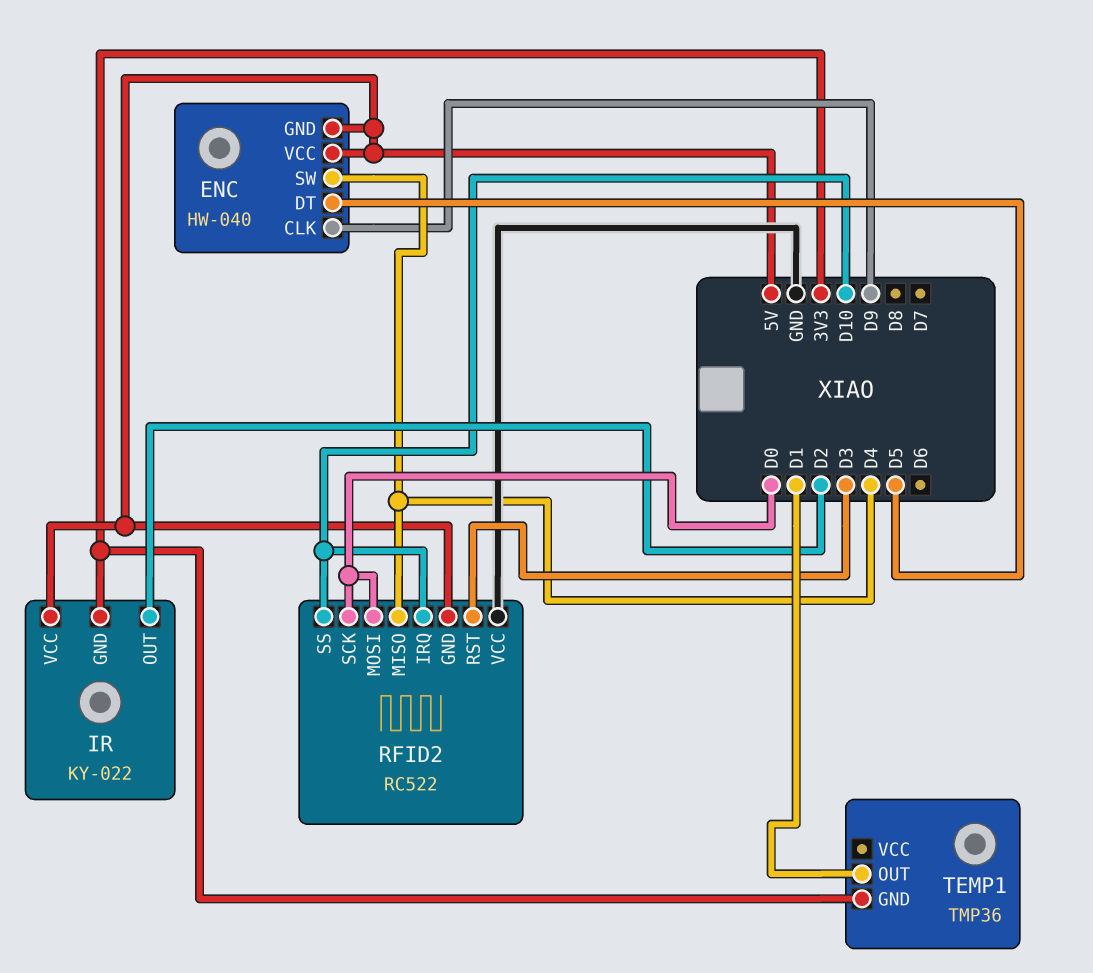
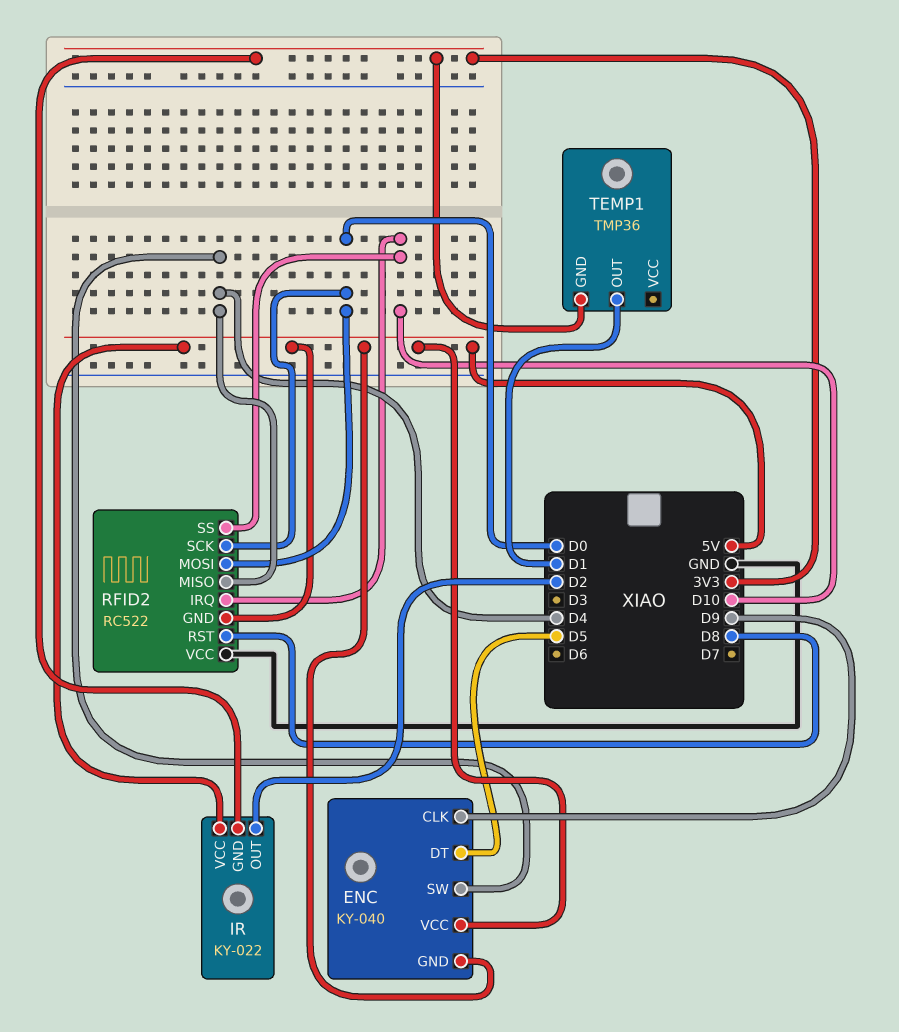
ENC: HW-040 -> KY-040
RFID2 pin RST: D3 -> D8

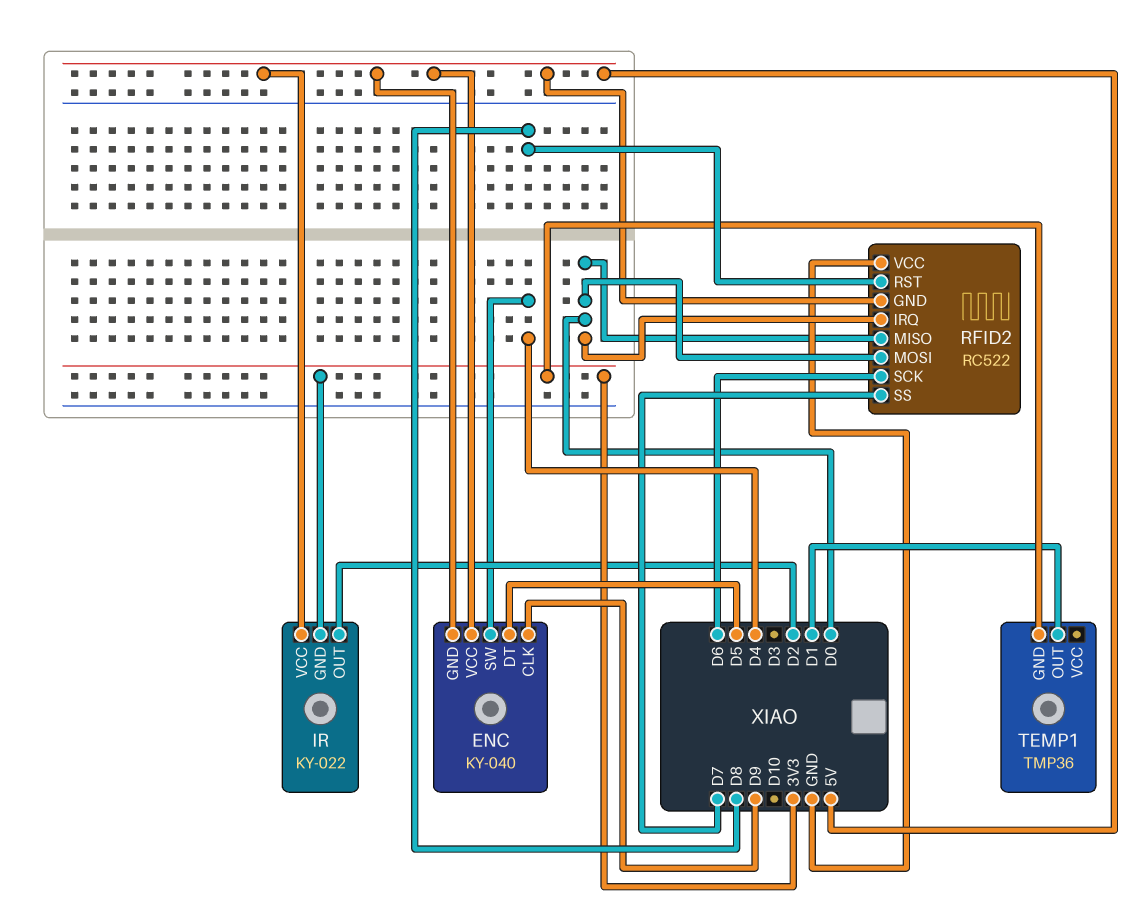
RFID2 pin IRQ: D10 -> D0
RFID2 pin MISO: D4 -> D0
RFID2 pin SCK: D0 -> D6
RFID2 pin SS: D10 -> D7

